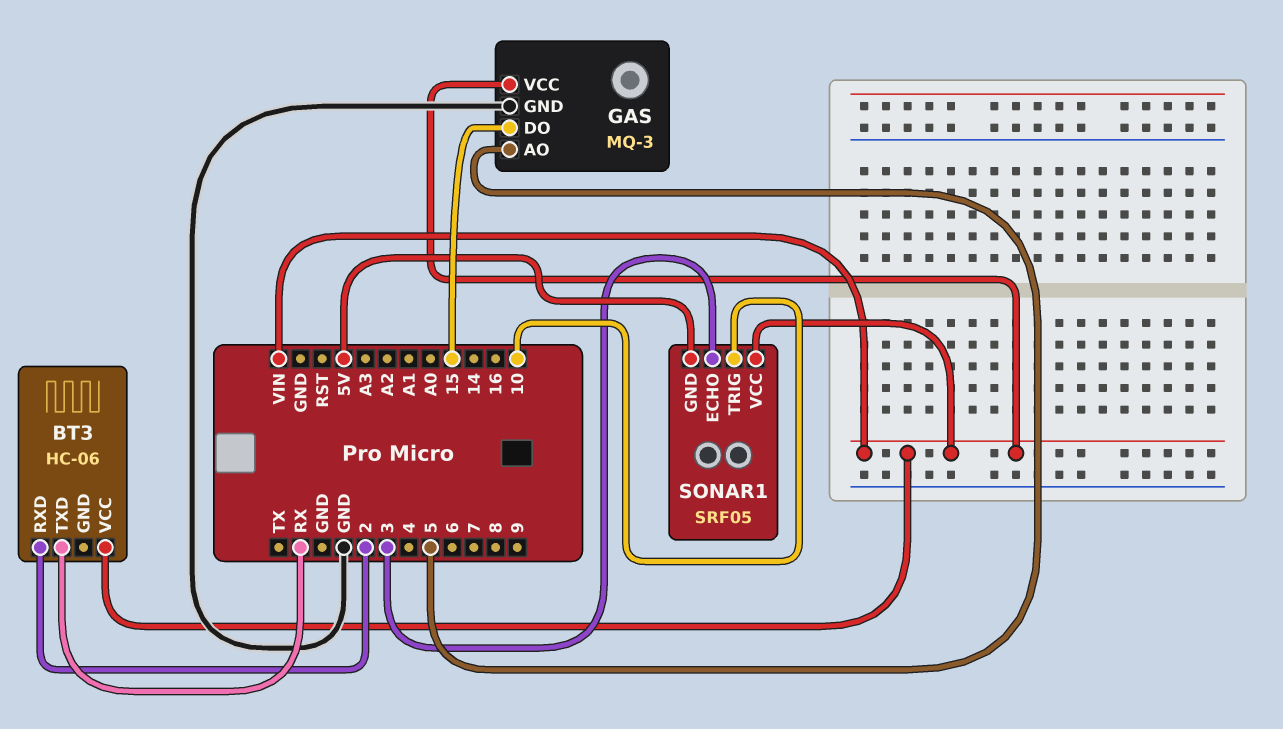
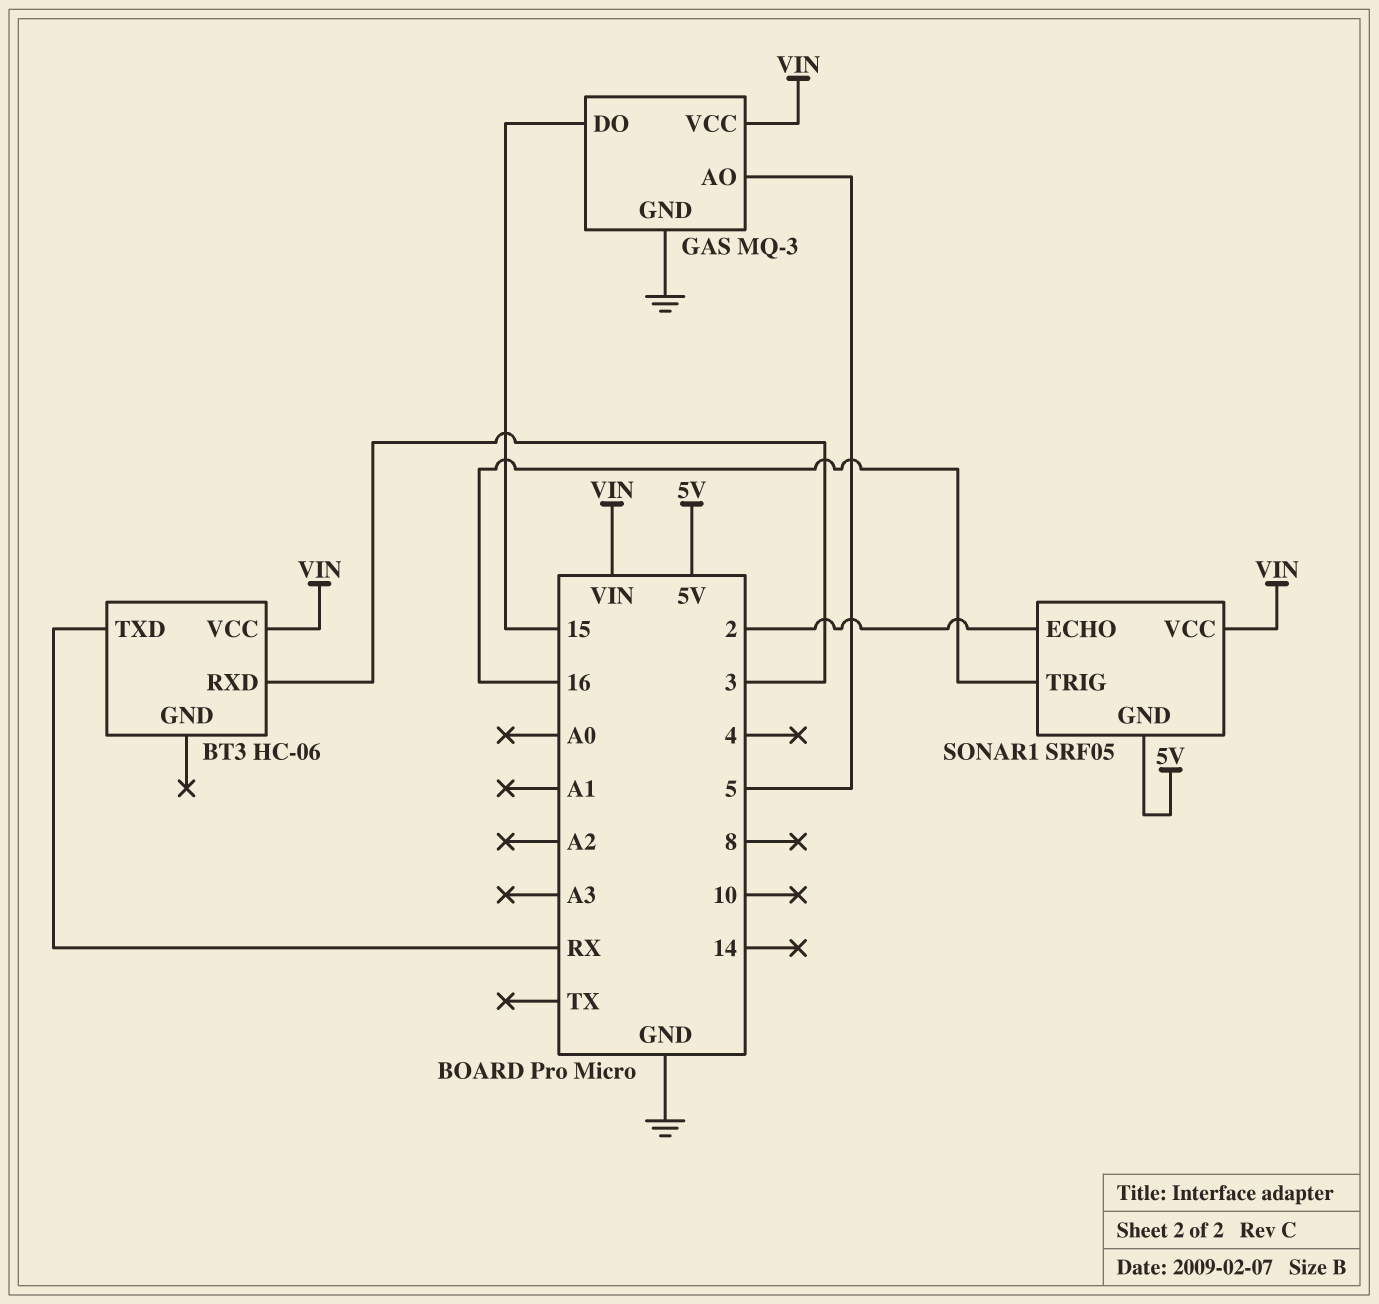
BT3 pin RXD: 2 -> 3
SONAR1 pin ECHO: 3 -> 2
SONAR1 pin TRIG: 10 -> 16

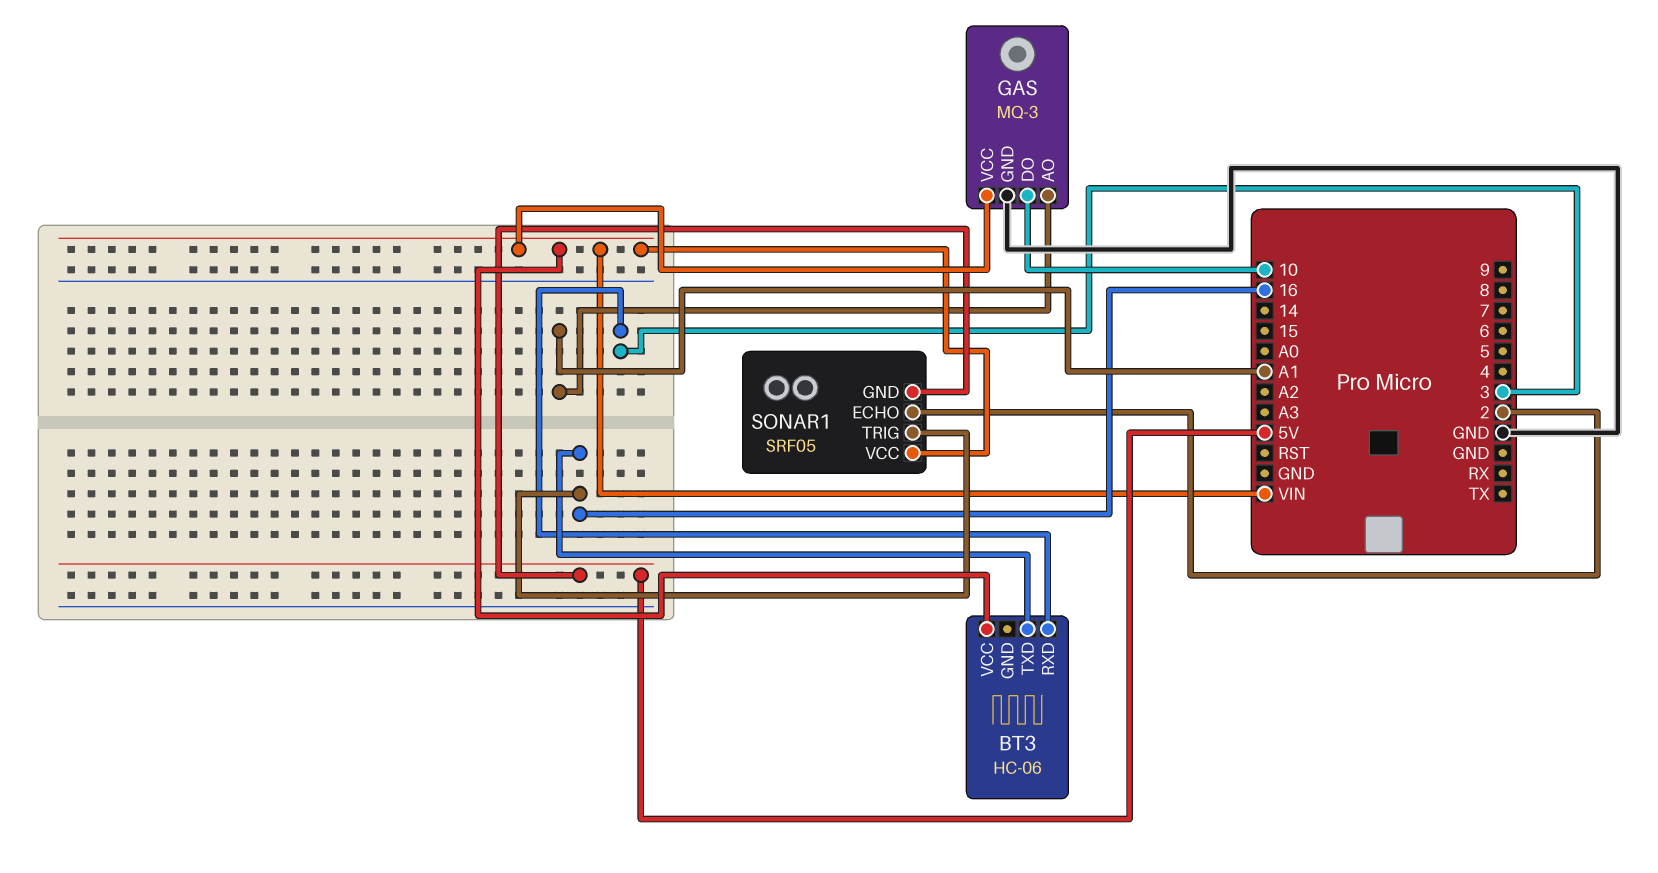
BT3 pin TXD: RX -> 16
GAS pin AO: 5 -> A1
GAS pin DO: 15 -> 10

